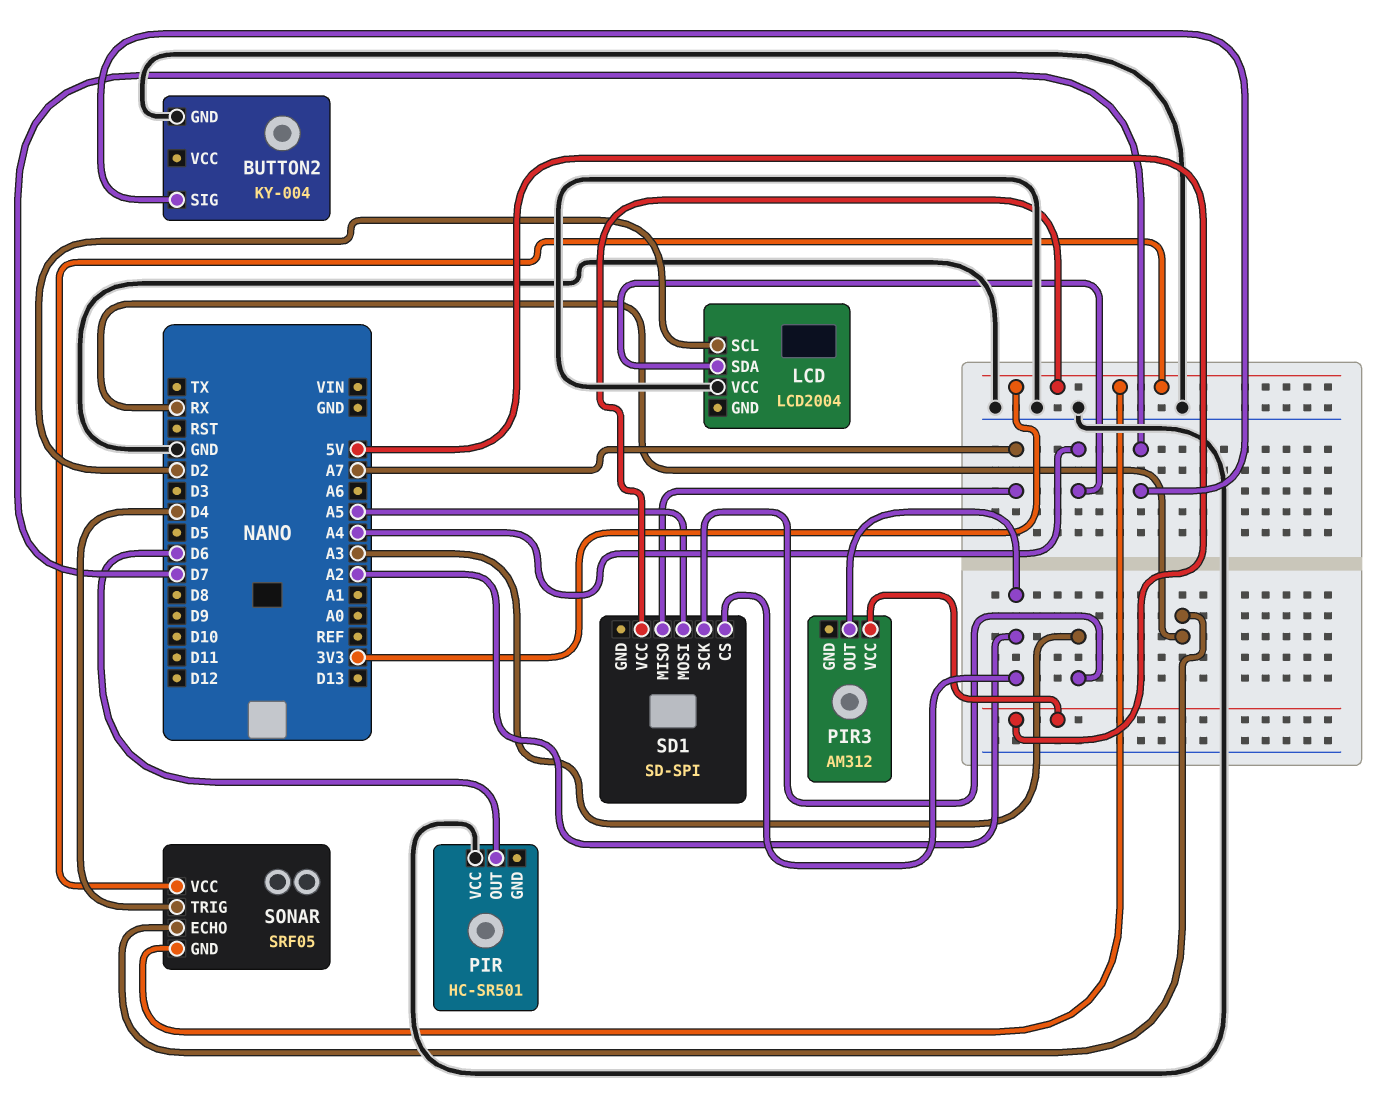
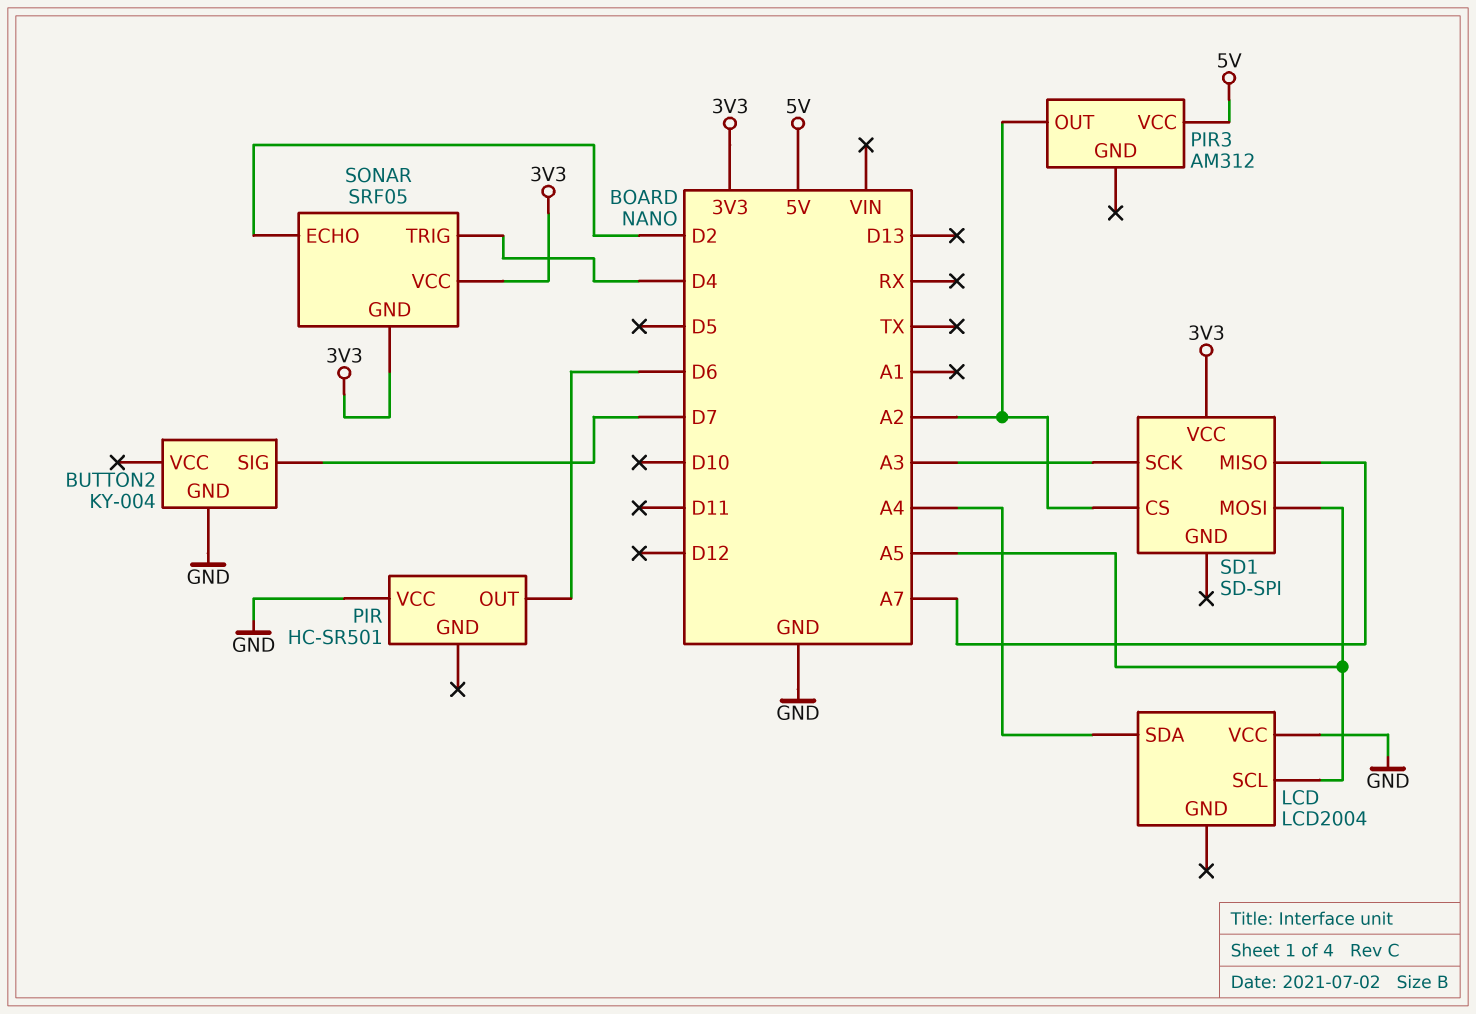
LCD pin SCL: D2 -> A5
SONAR pin ECHO: RX -> D2

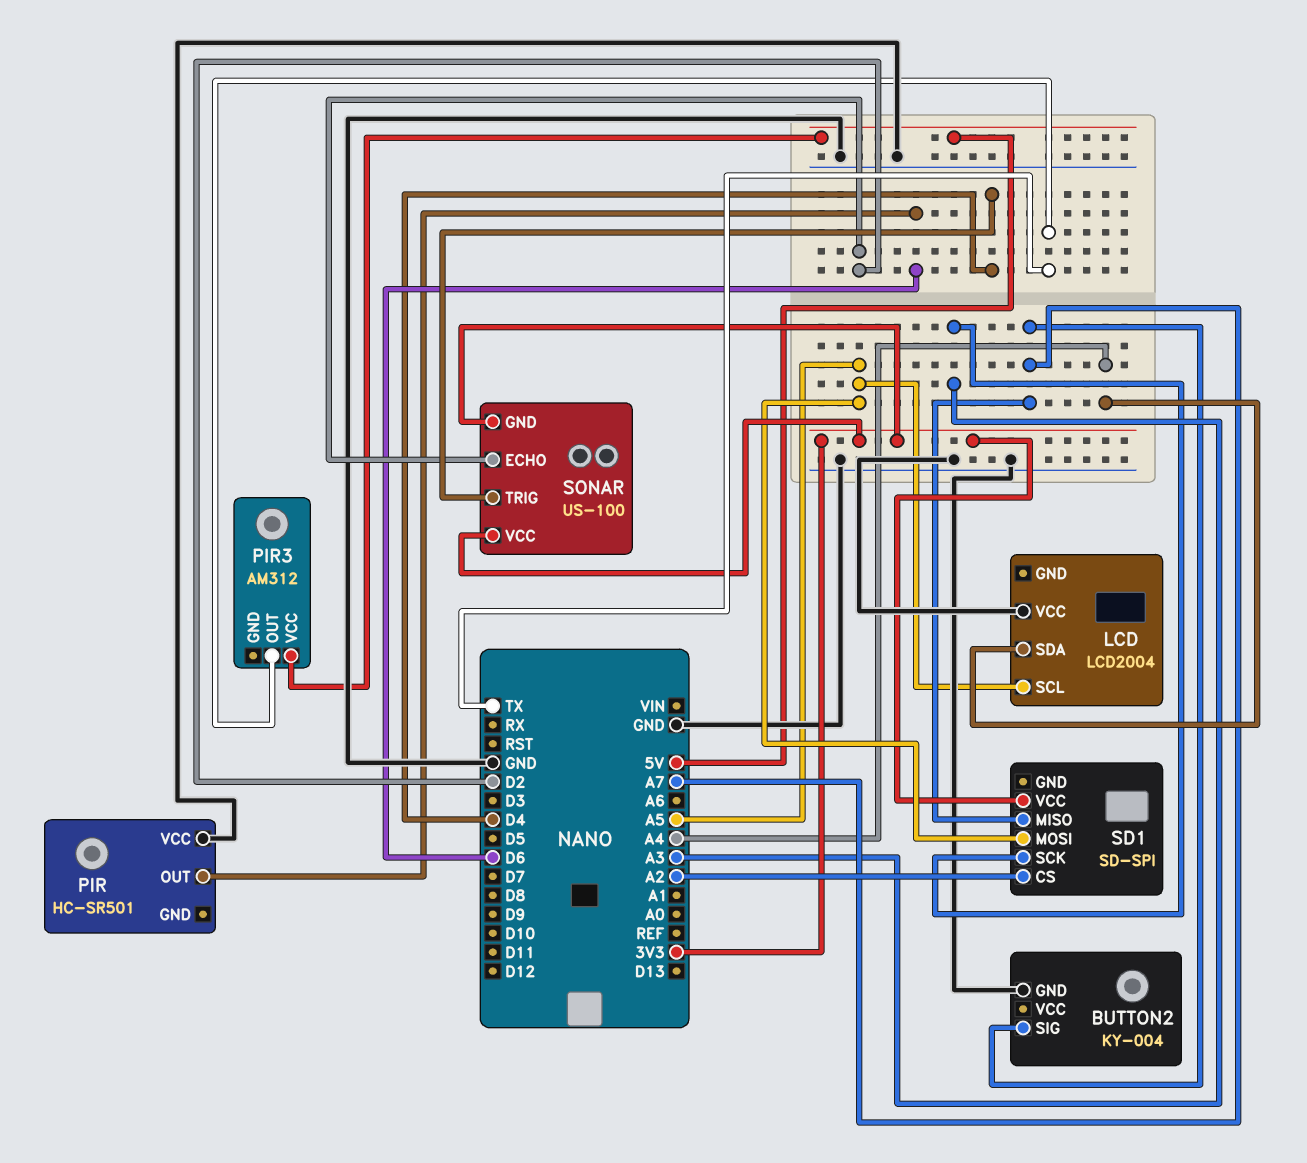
BUTTON2 pin SIG: D7 -> A7
PIR3 pin OUT: A2 -> TX
SONAR: SRF05 -> US-100

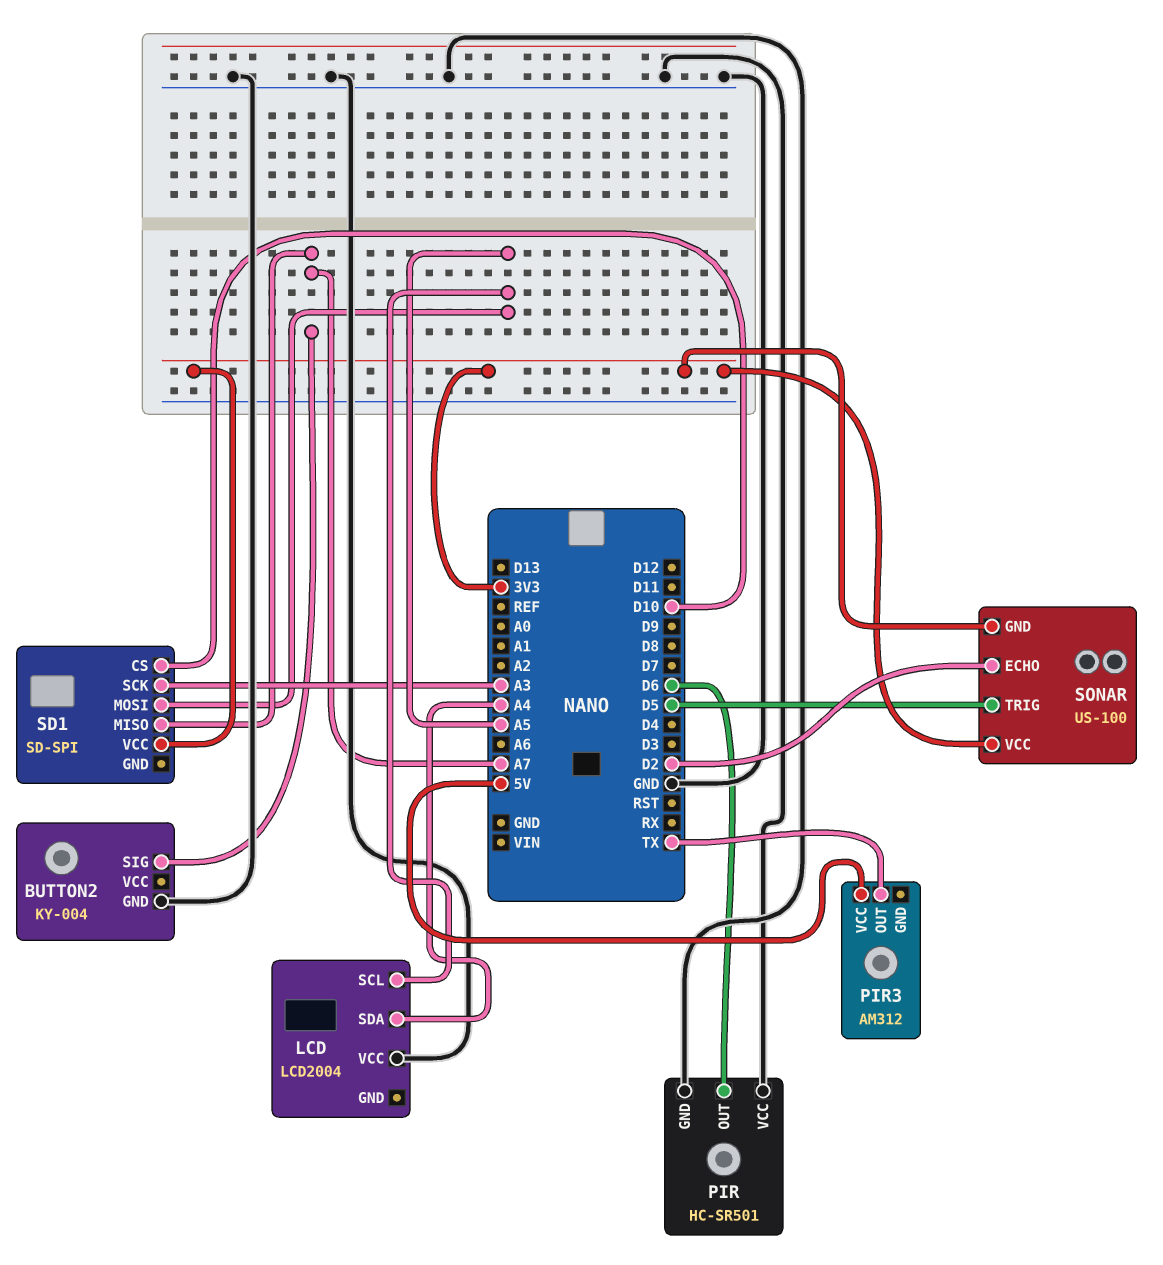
PIR pin GND: none -> GND
SD1 pin CS: A2 -> D10
SONAR pin TRIG: D4 -> D5

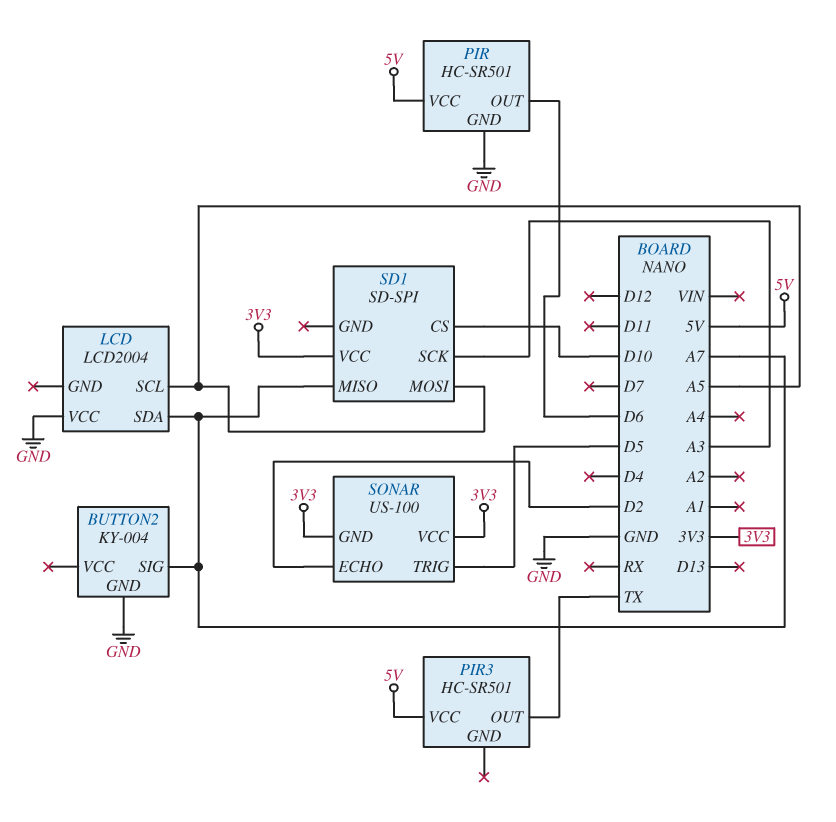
LCD pin SDA: A4 -> A7
PIR pin VCC: GND -> 5V
PIR3: AM312 -> HC-SR501

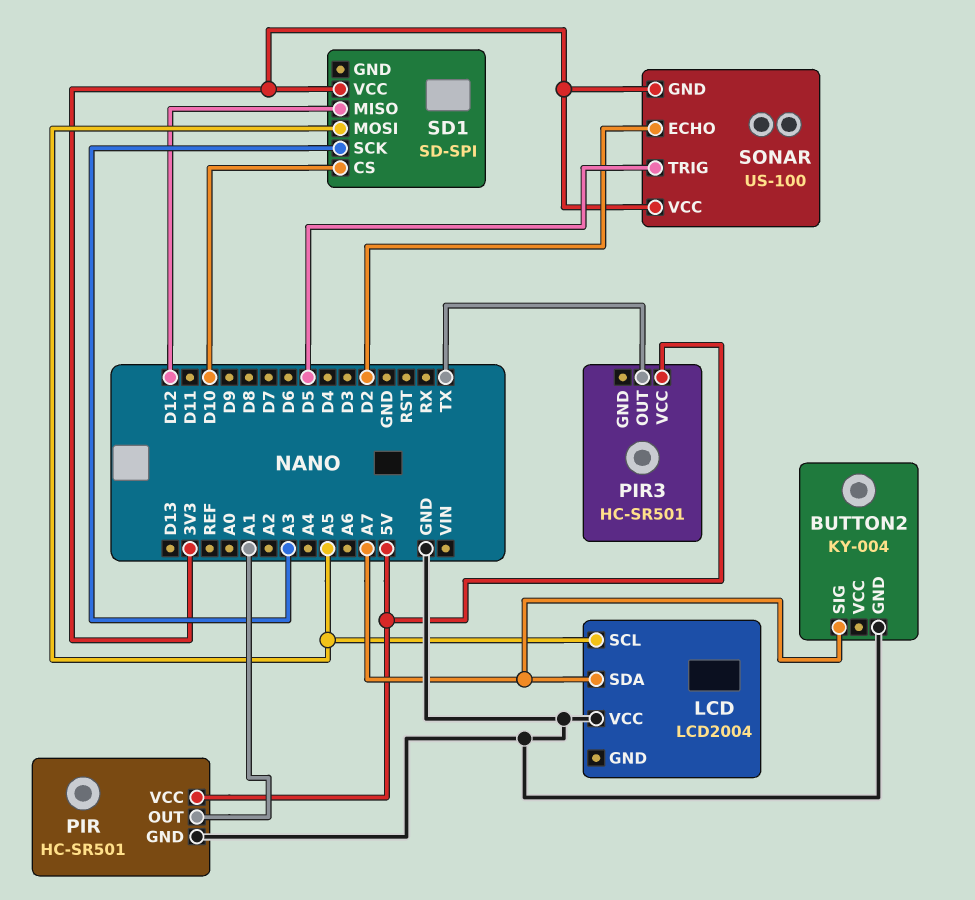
PIR pin OUT: D6 -> A1
SD1 pin MISO: A7 -> D12

